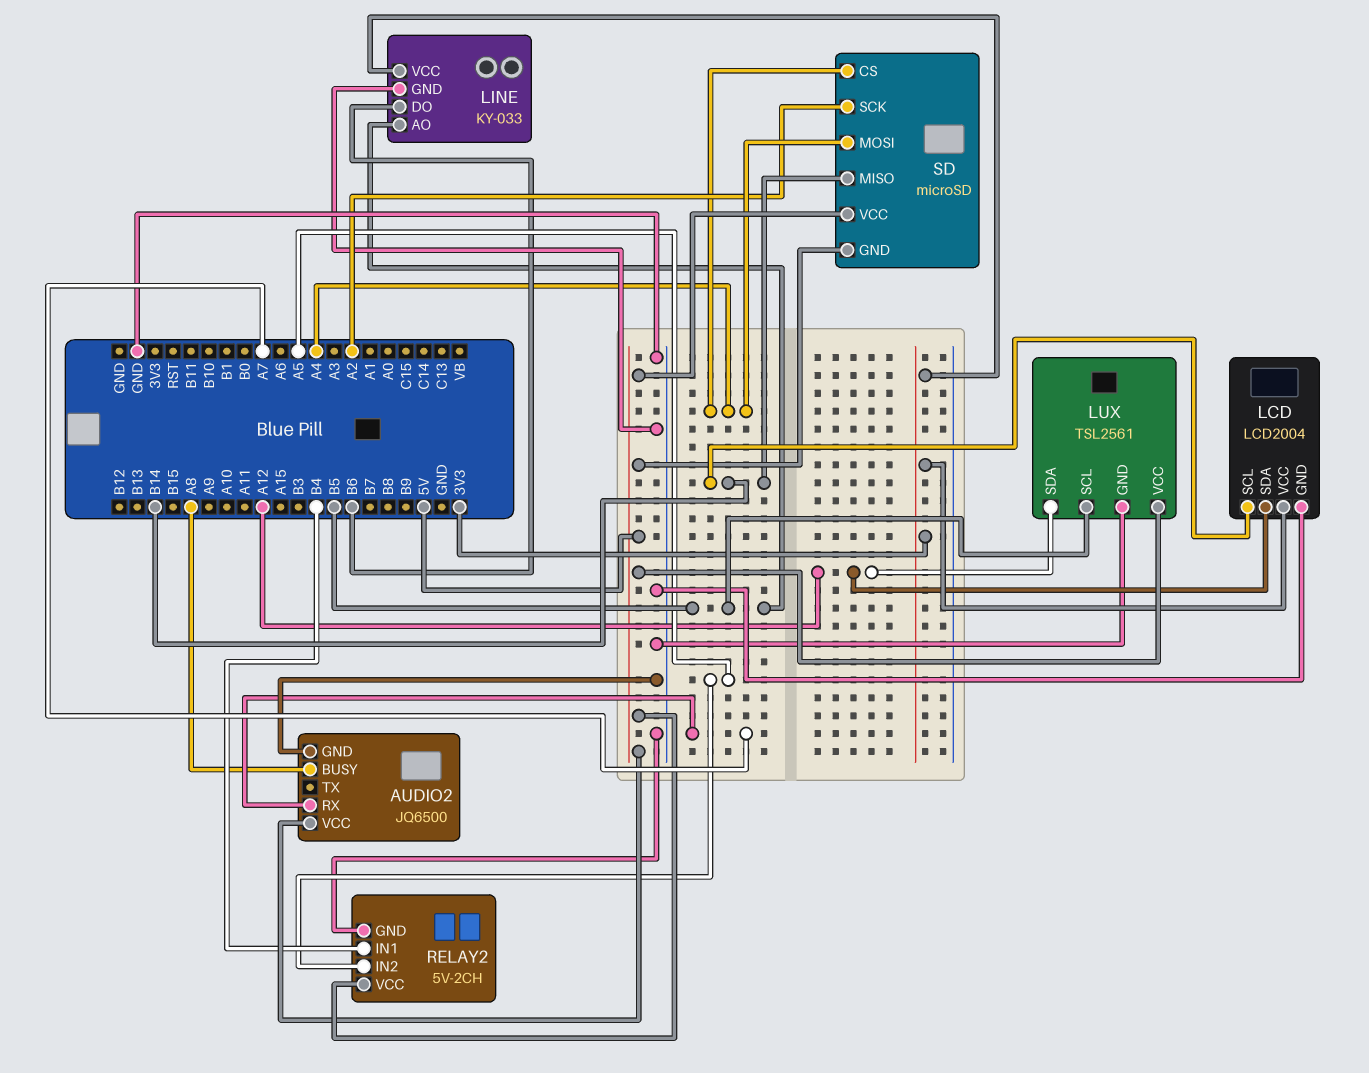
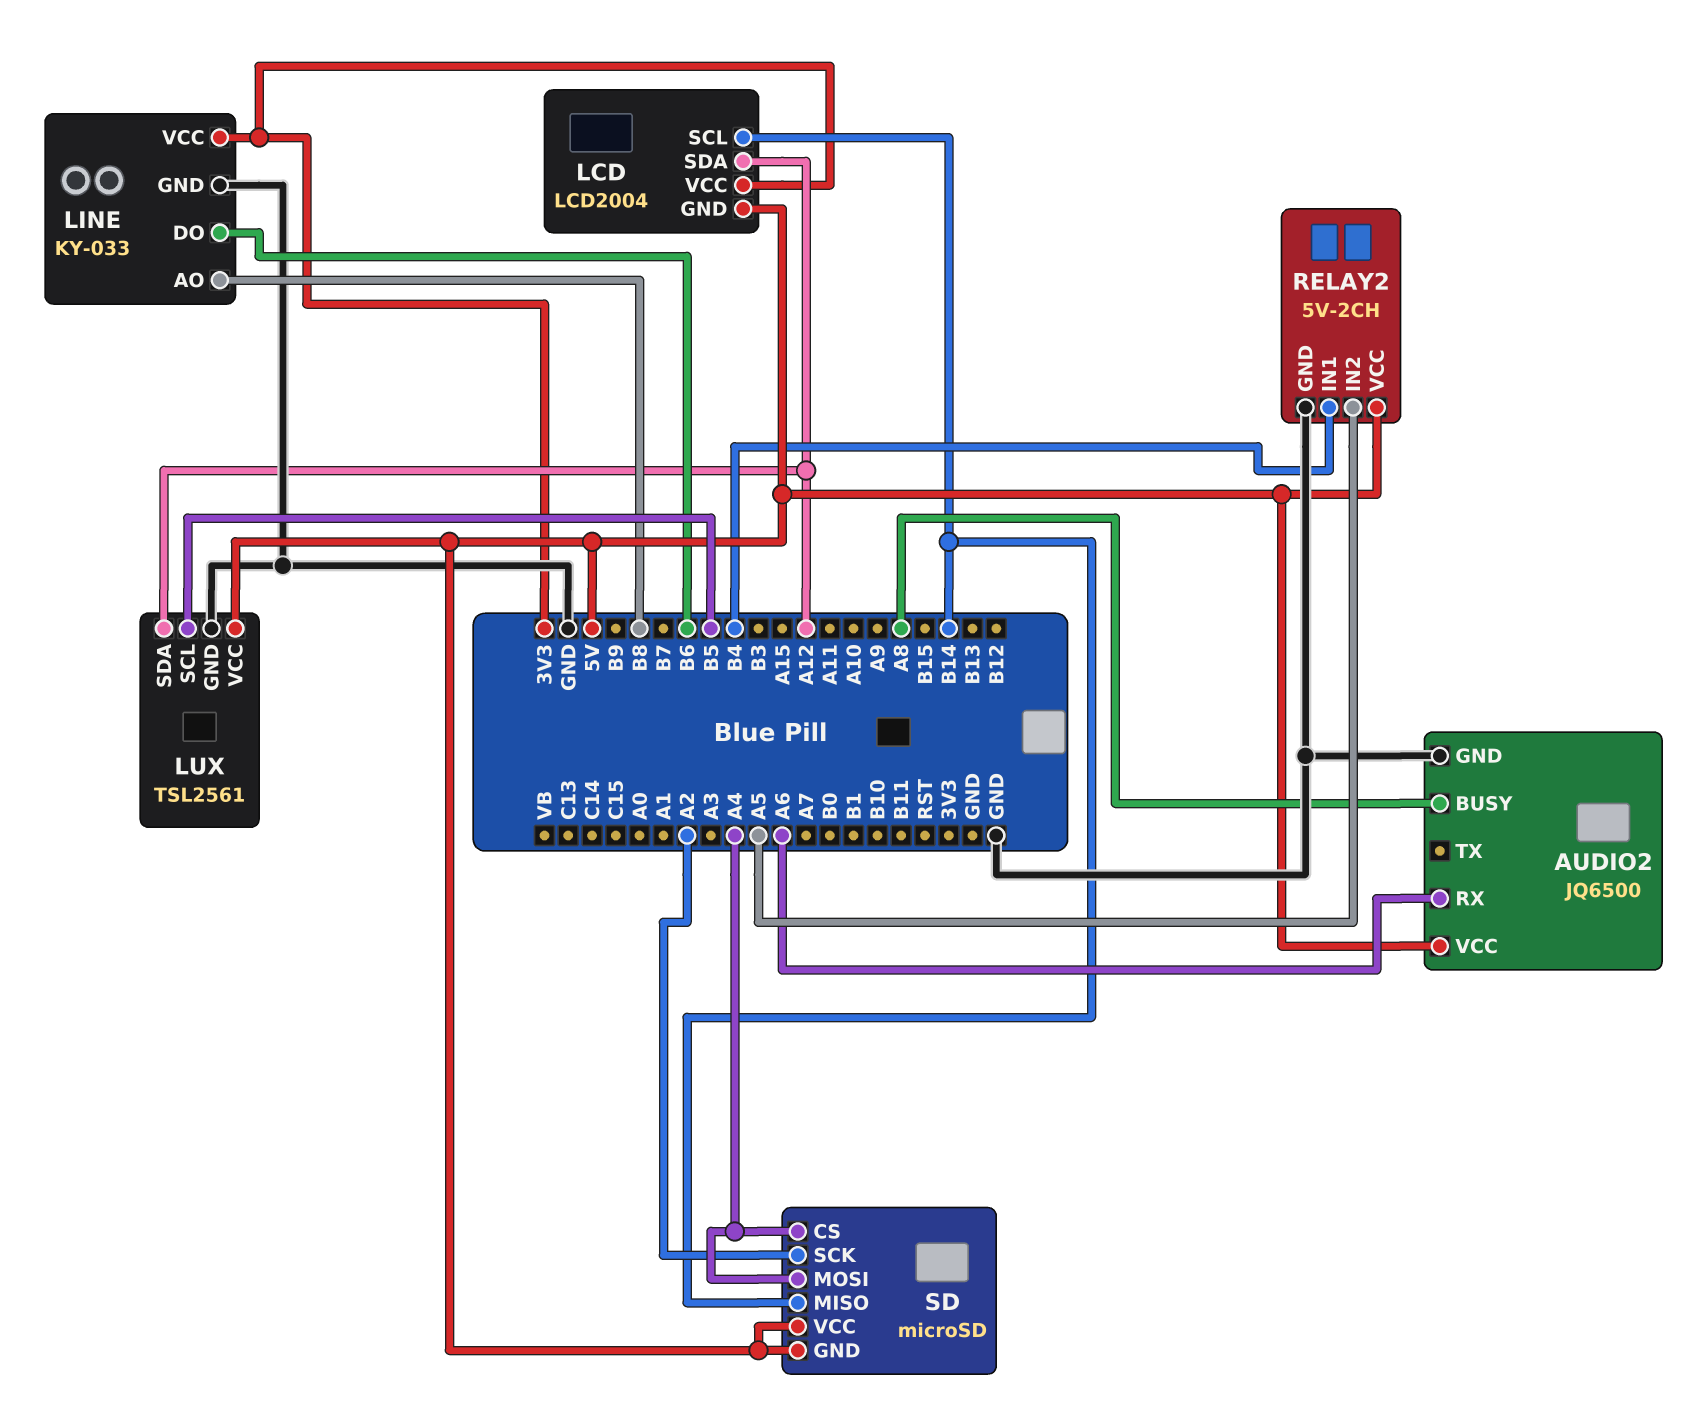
AUDIO2 pin RX: A7 -> A6
LCD pin GND: GND -> 5V
LINE pin AO: B5 -> B8

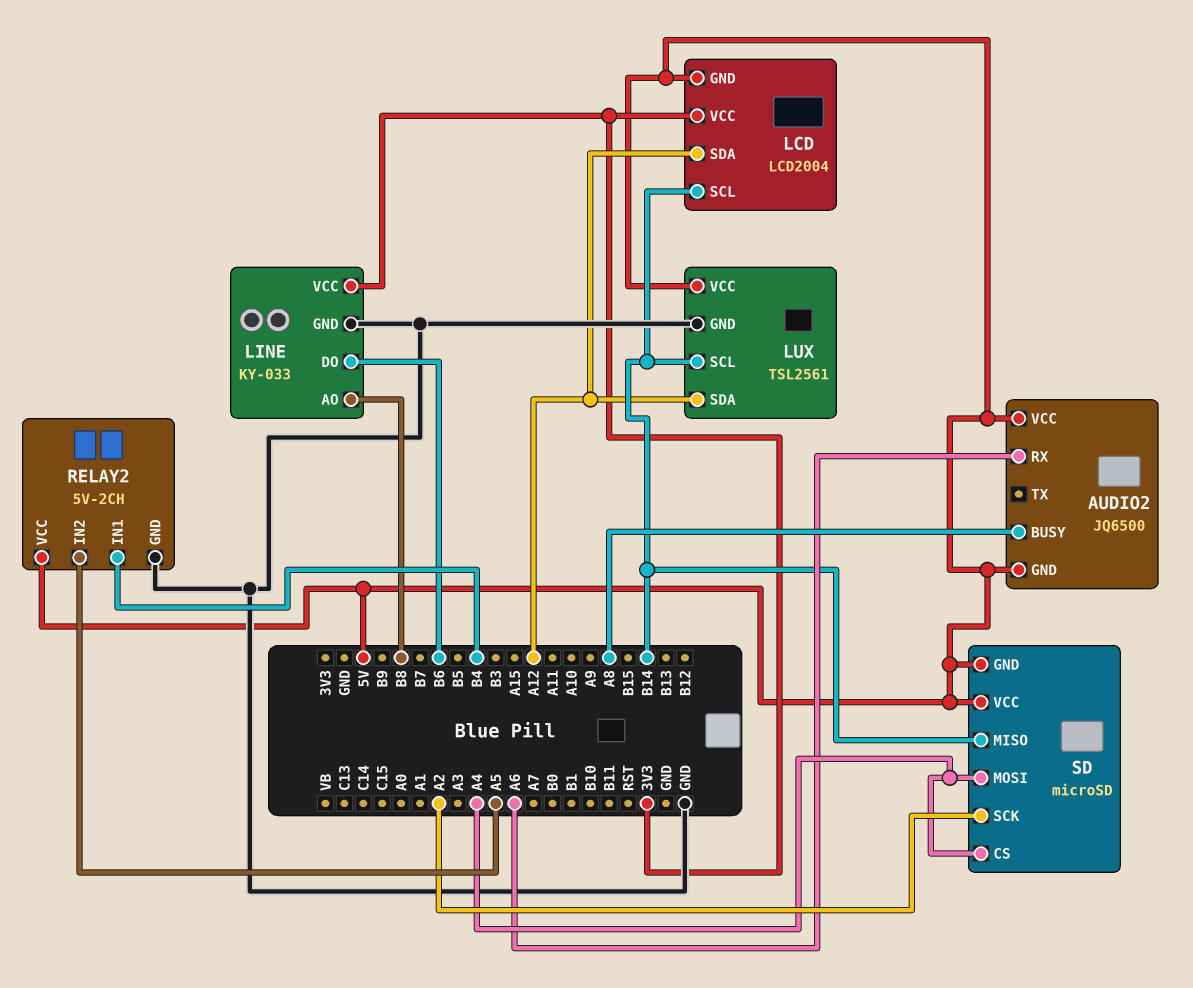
AUDIO2 pin GND: GND -> 5V
LUX pin SCL: B5 -> B14

